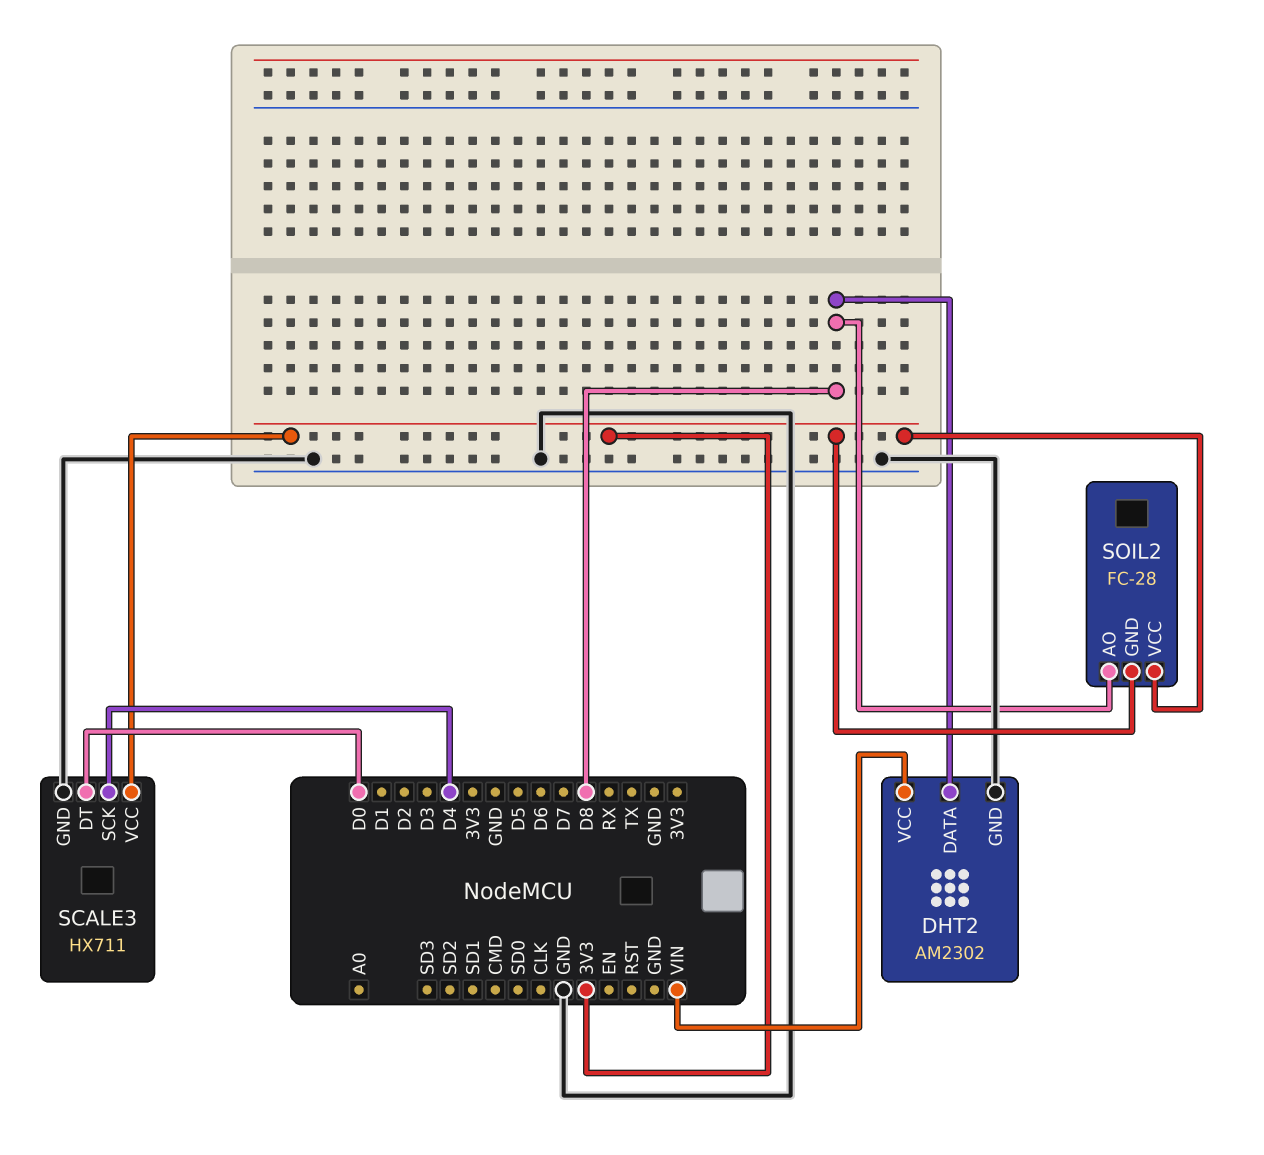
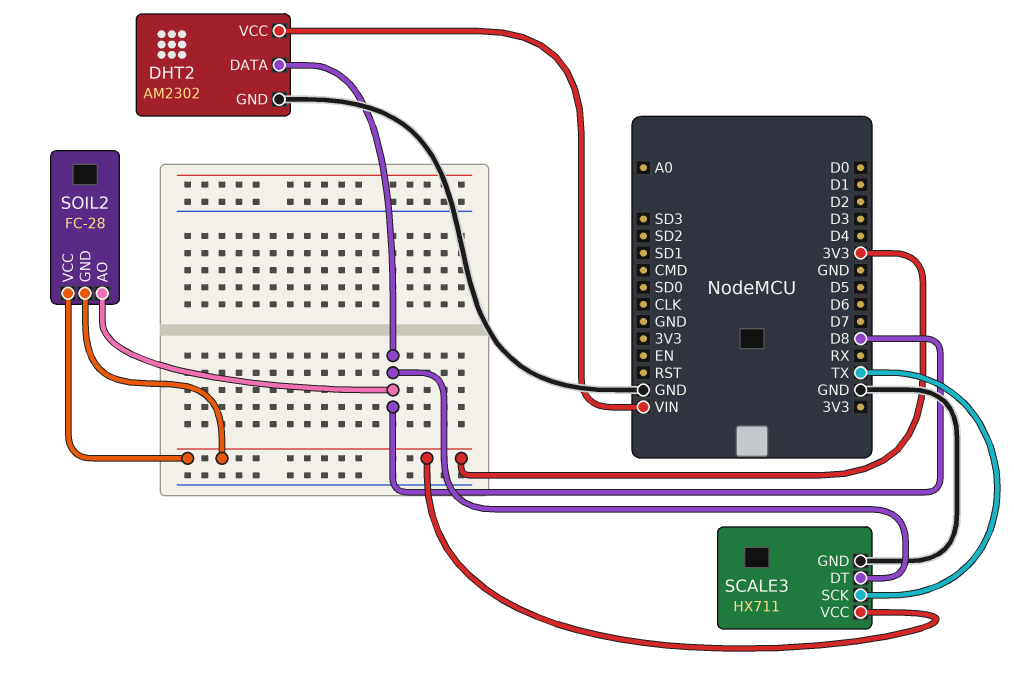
SCALE3 pin DT: D0 -> D8
SCALE3 pin SCK: D4 -> TX

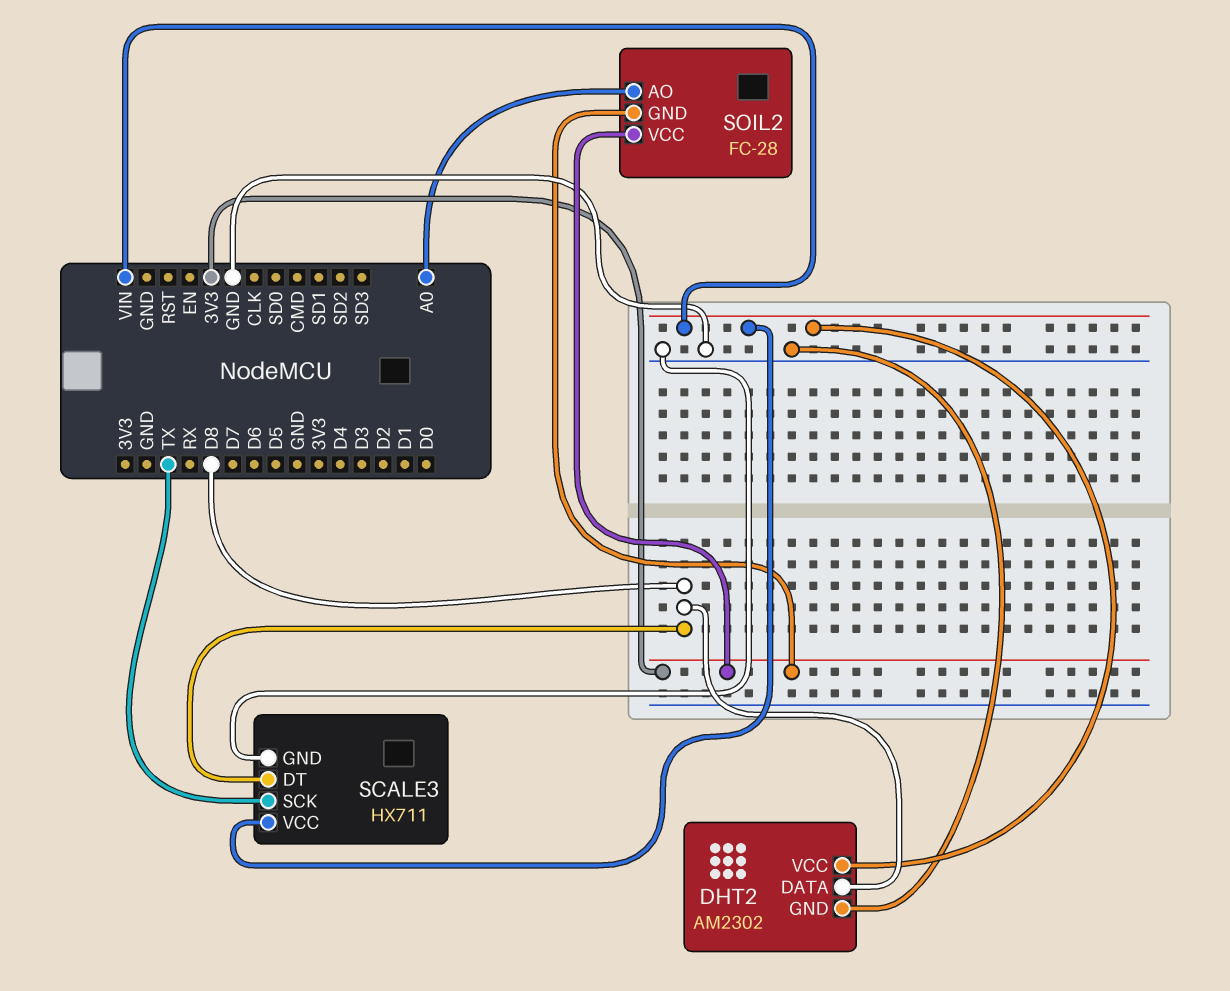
SCALE3 pin VCC: 3V3 -> VIN
SOIL2 pin AO: D8 -> A0

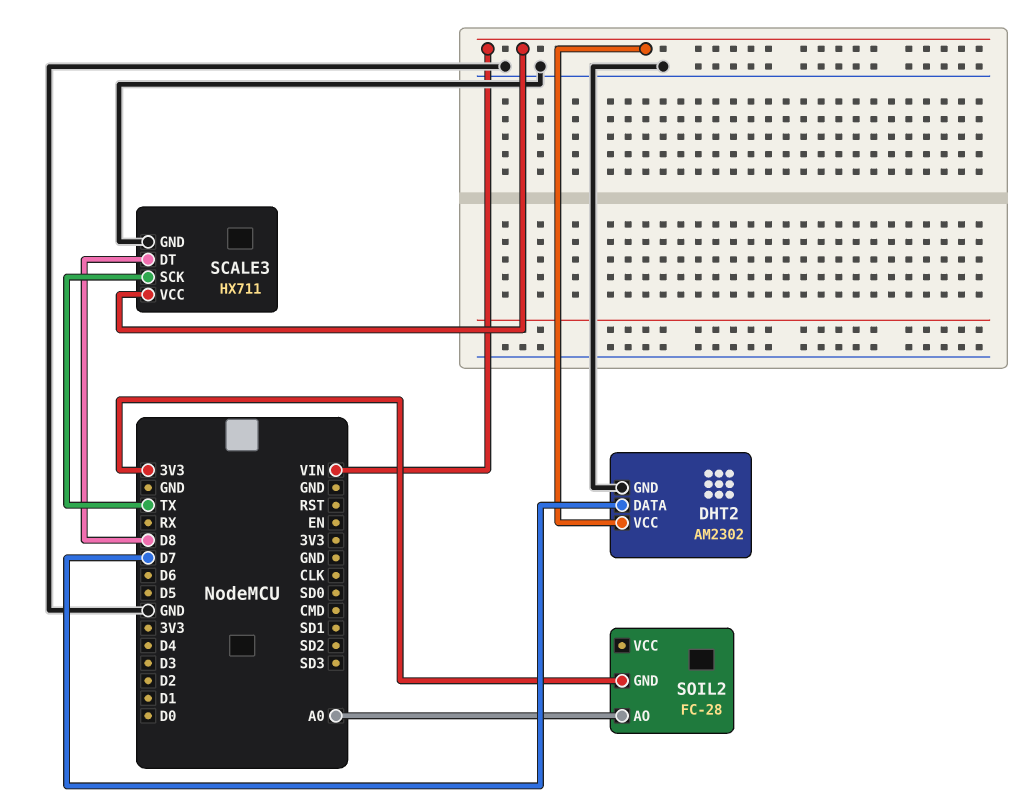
DHT2 pin DATA: D8 -> D7
SOIL2 pin VCC: 3V3 -> none

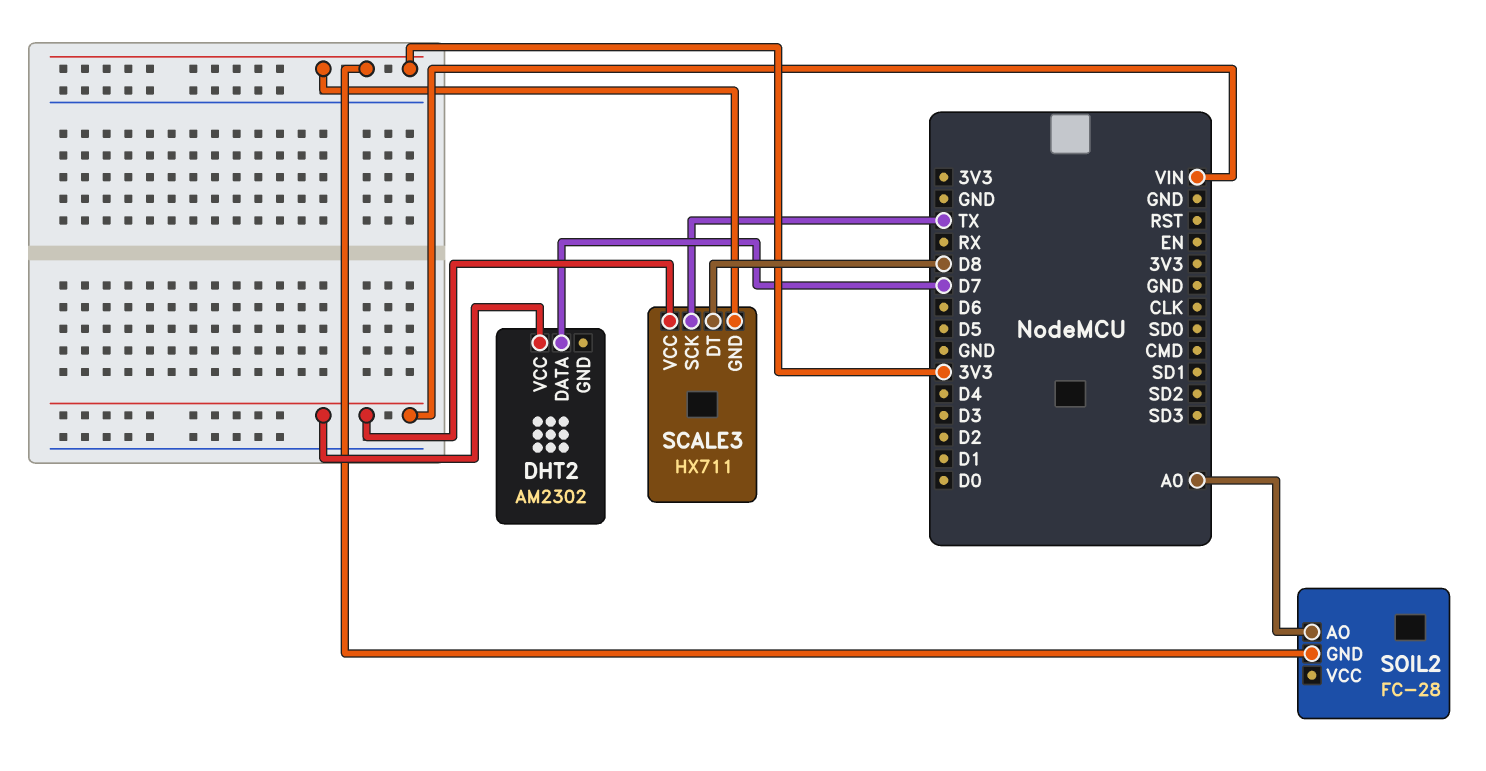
DHT2 pin GND: GND -> none
SCALE3 pin GND: GND -> 3V3

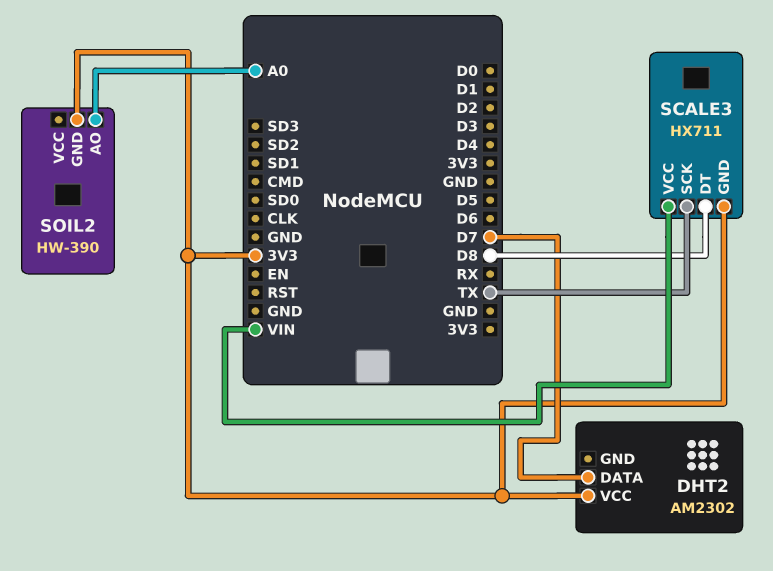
DHT2 pin VCC: VIN -> 3V3
SOIL2: FC-28 -> HW-390

